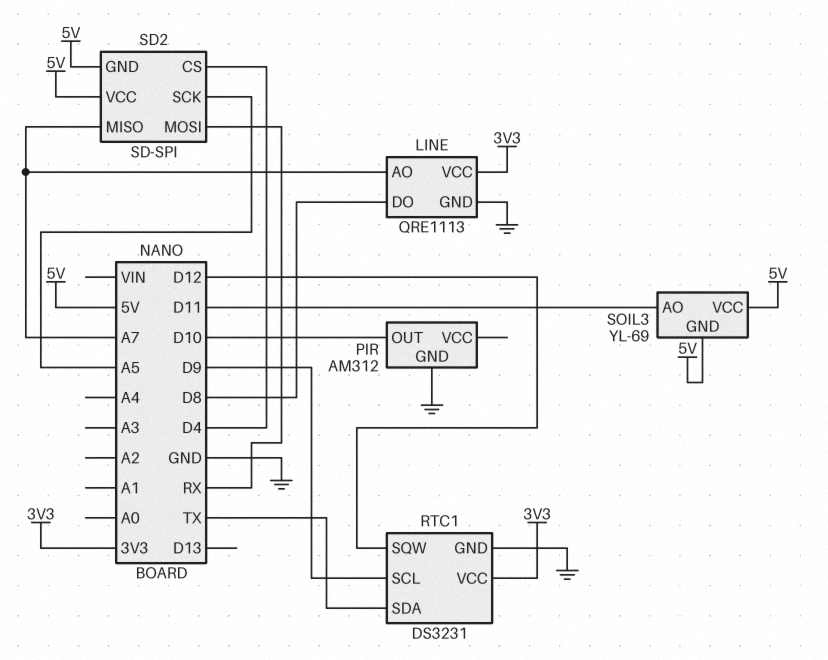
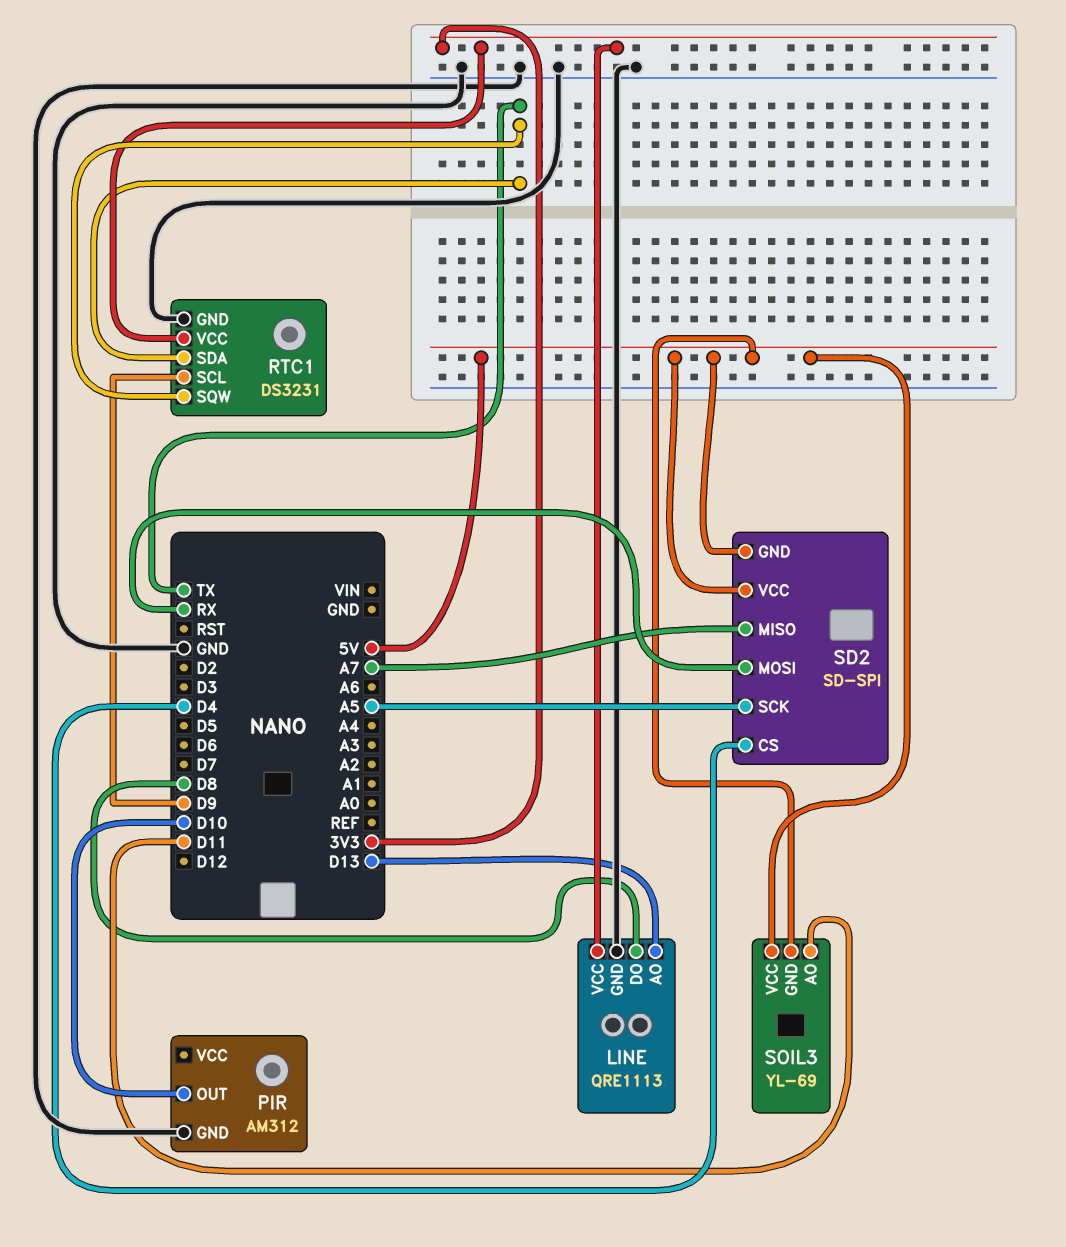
LINE pin AO: A7 -> D13
RTC1 pin SQW: D12 -> TX

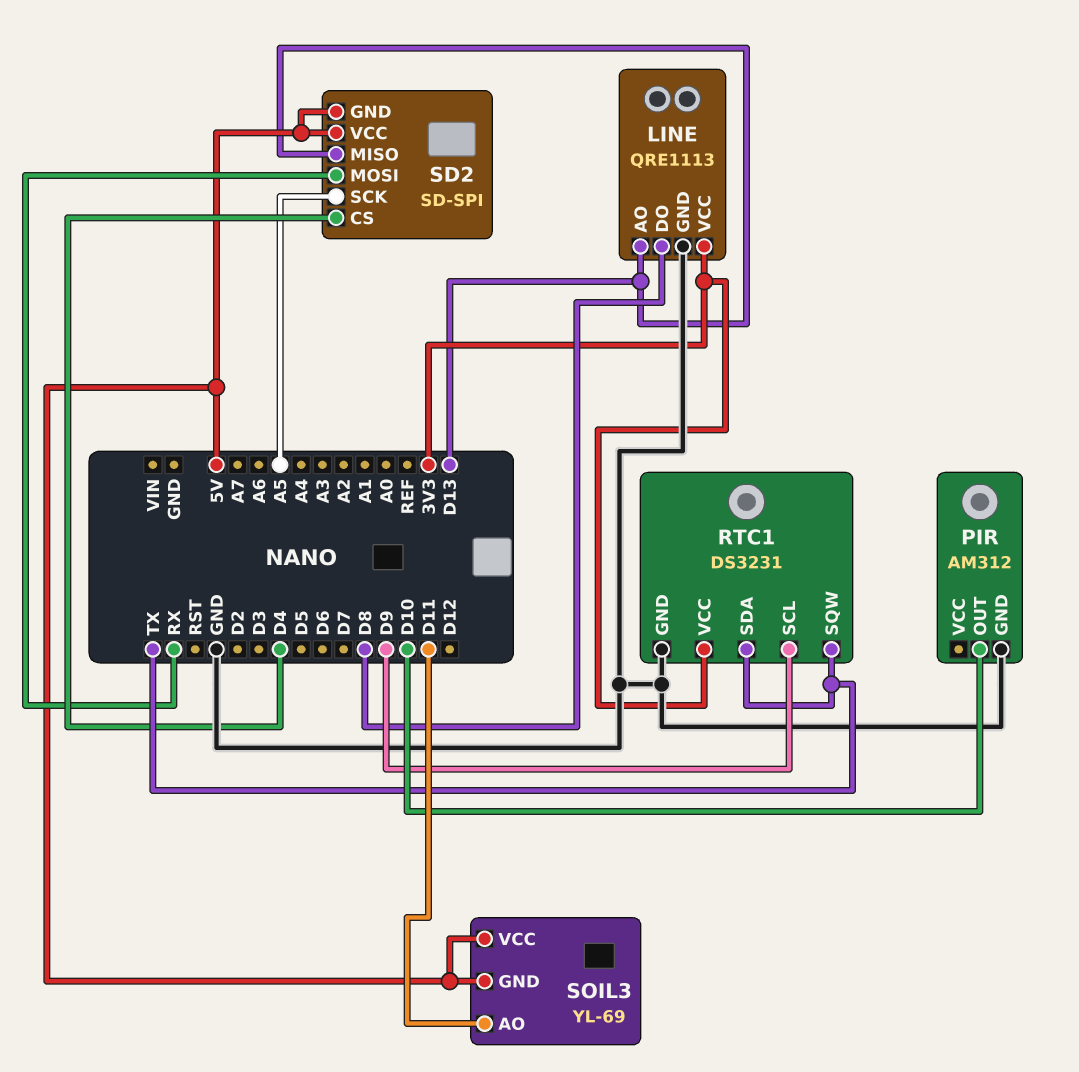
SD2 pin MISO: A7 -> D13

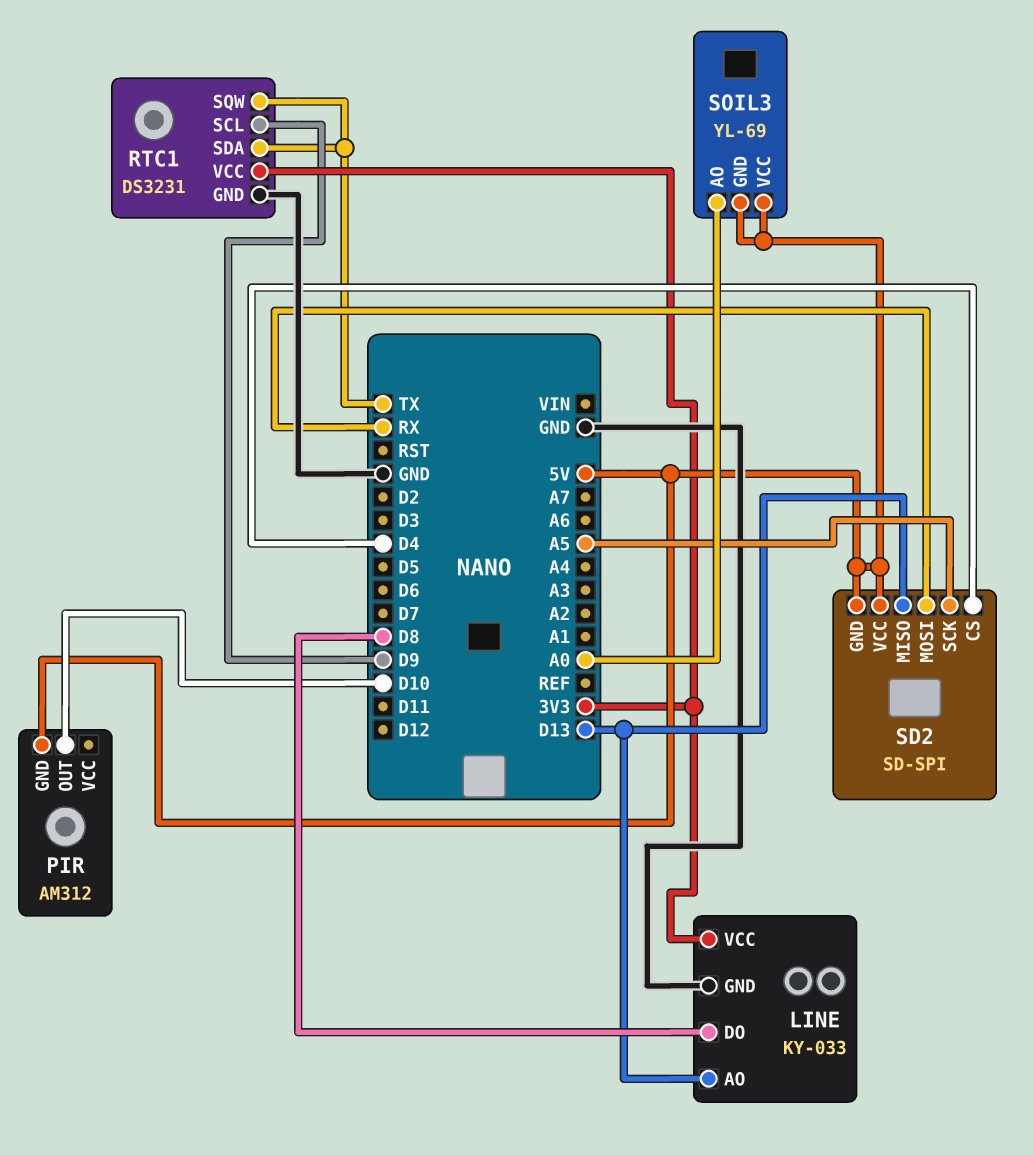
LINE: QRE1113 -> KY-033
PIR pin GND: GND -> 5V
SOIL3 pin AO: D11 -> A0

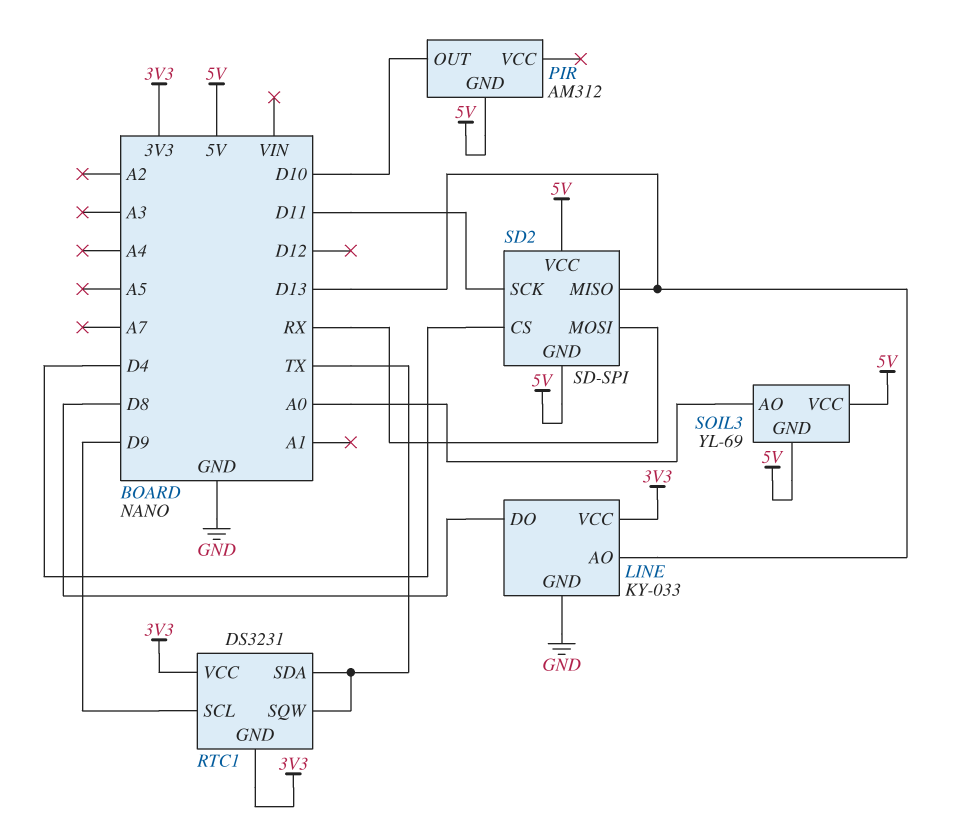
RTC1 pin GND: GND -> 3V3
SD2 pin SCK: A5 -> D11

